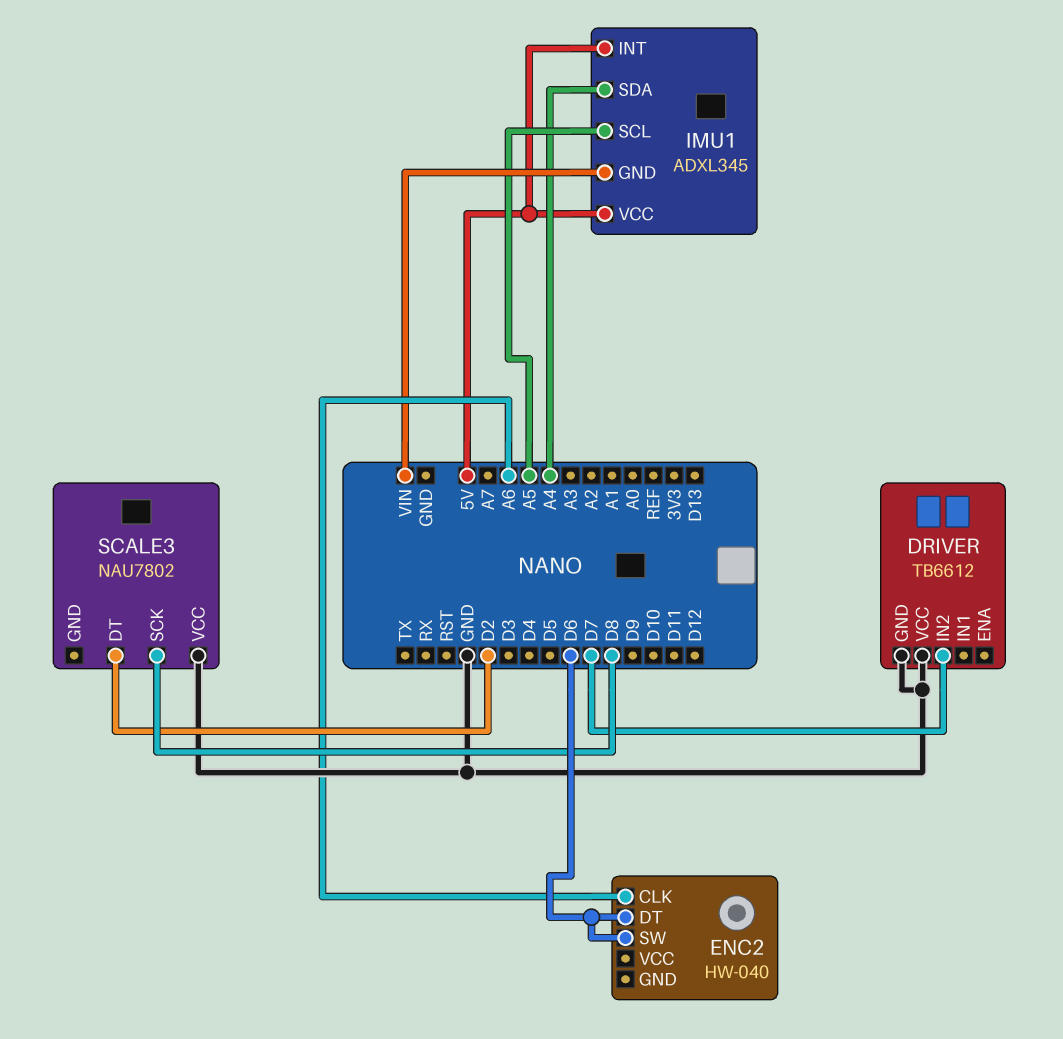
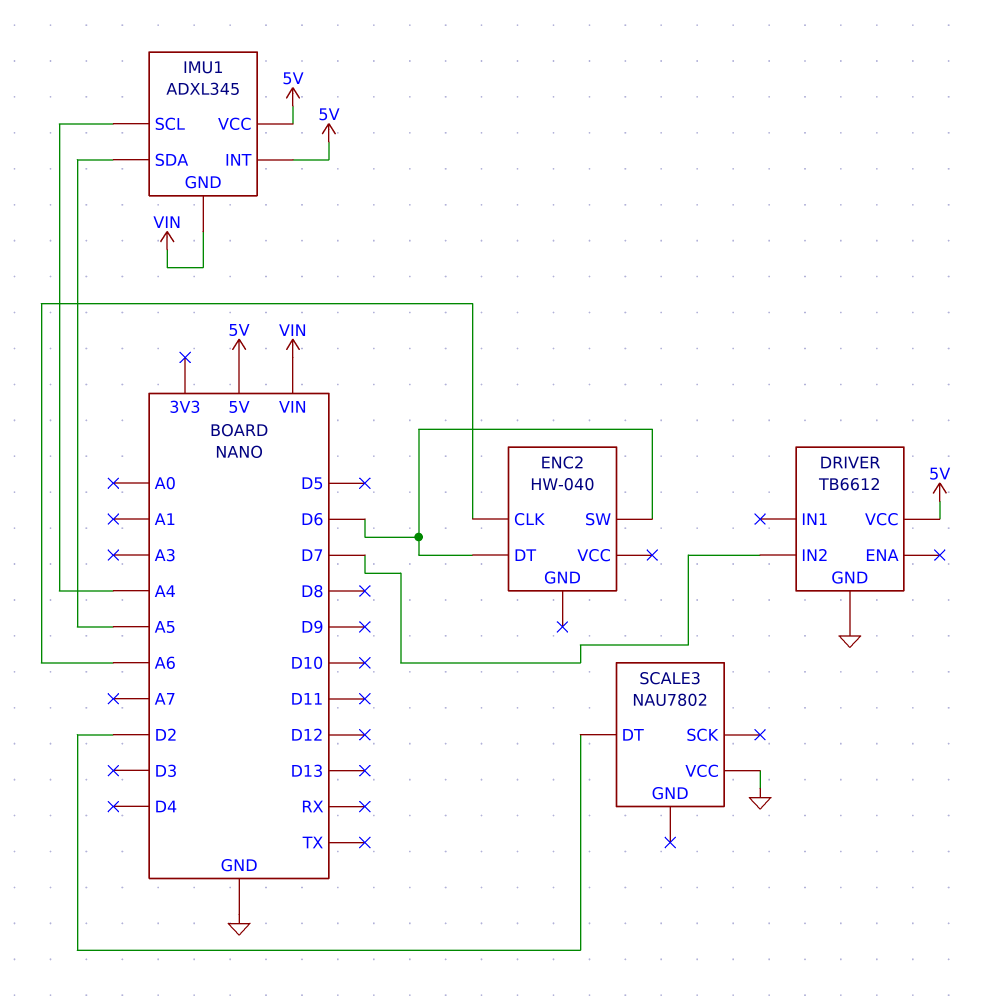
DRIVER pin VCC: GND -> 5V
IMU1 pin SCL: A5 -> A4
IMU1 pin SDA: A4 -> A5
SCALE3 pin SCK: D8 -> none

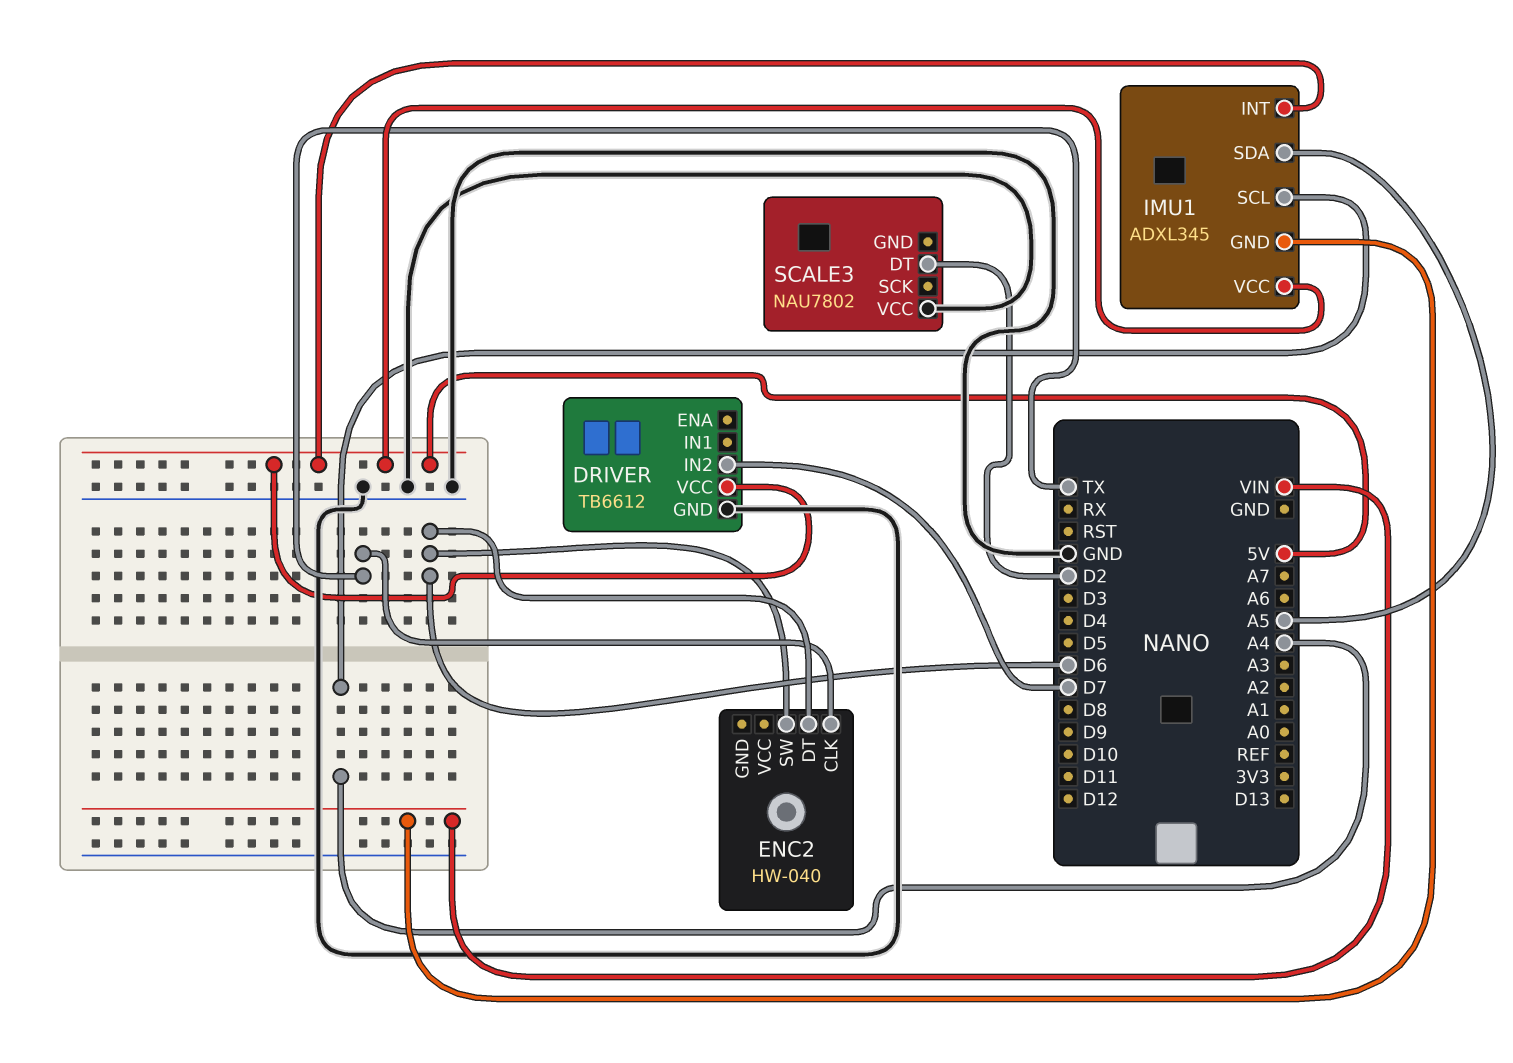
ENC2 pin CLK: A6 -> TX

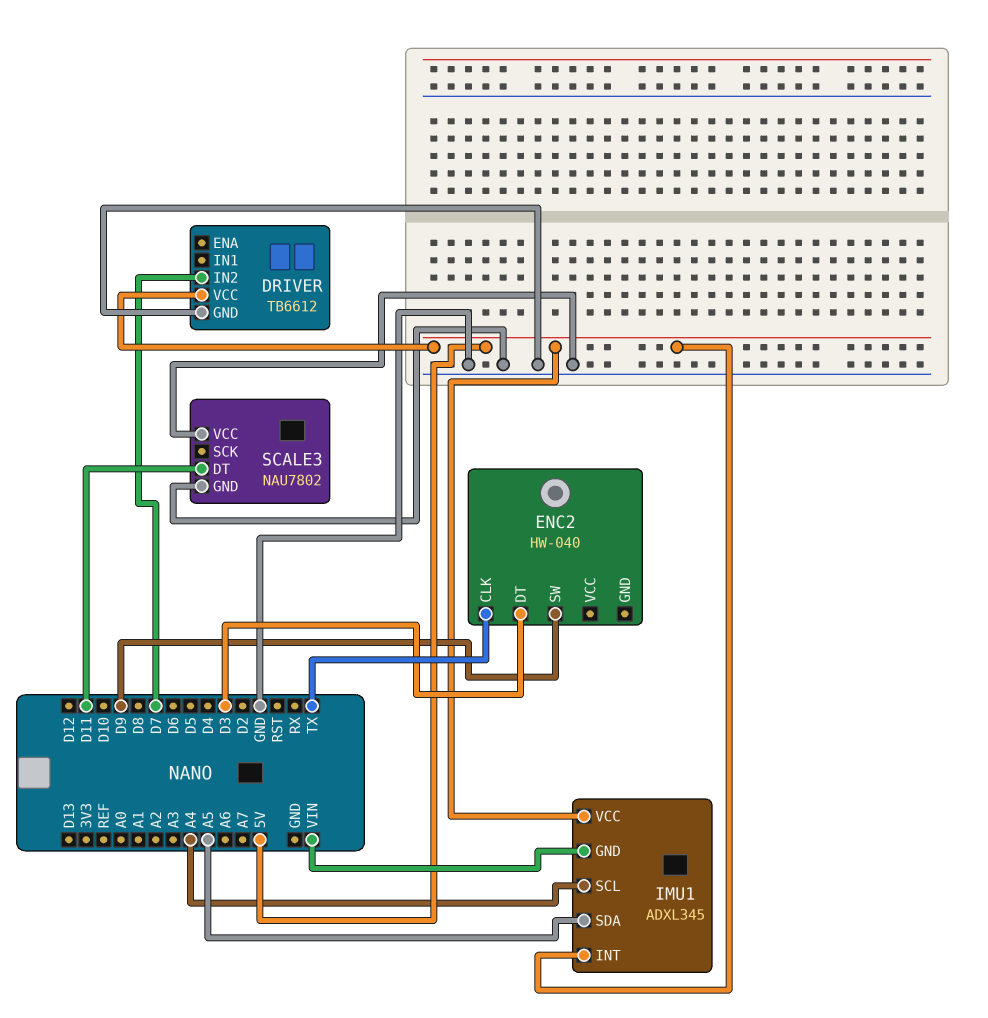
ENC2 pin DT: D6 -> D3
ENC2 pin SW: D6 -> D9
SCALE3 pin DT: D2 -> D11
SCALE3 pin GND: none -> GND

